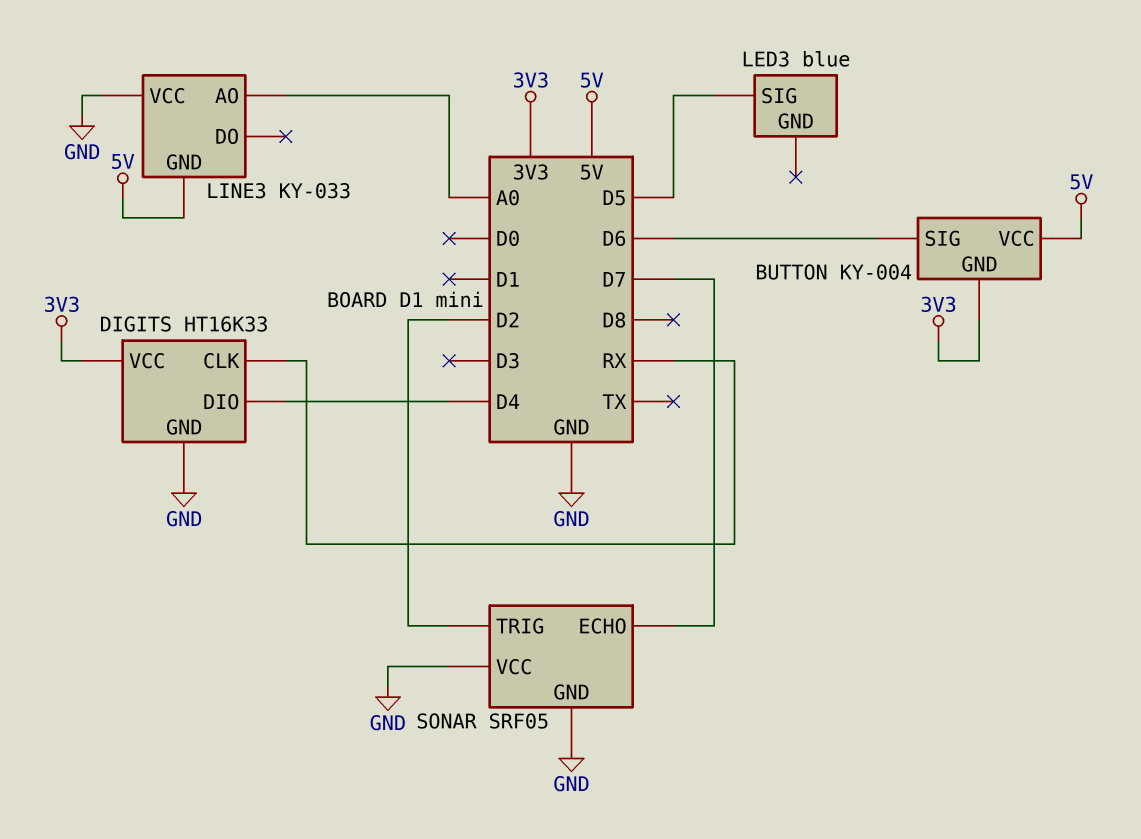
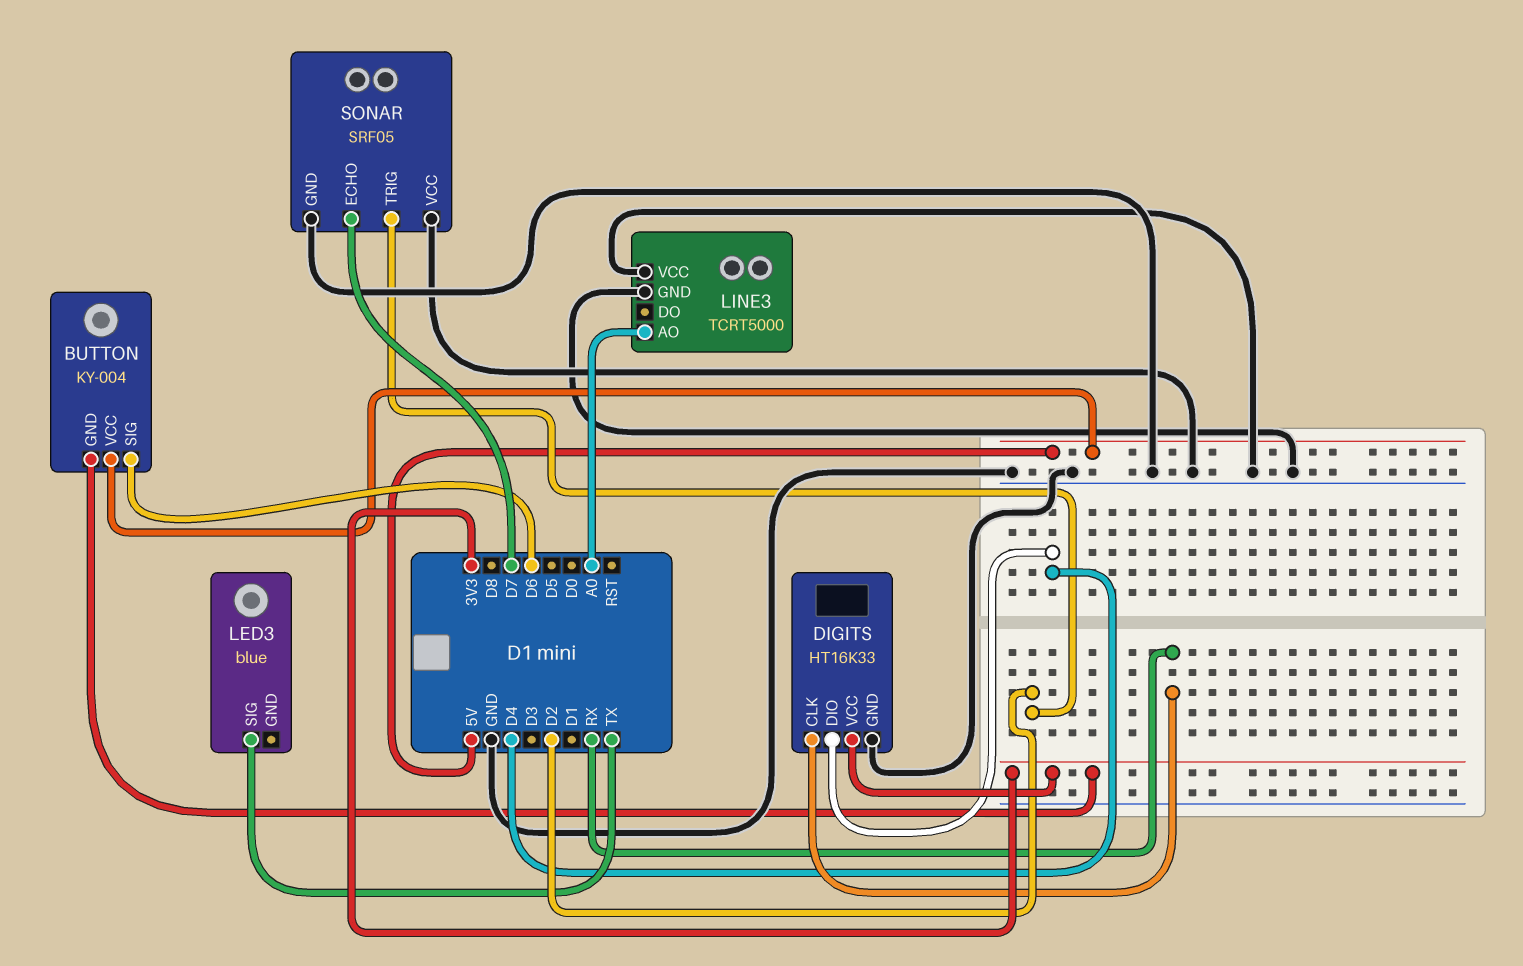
LED3 pin SIG: D5 -> TX
LINE3: KY-033 -> TCRT5000
LINE3 pin GND: 5V -> GND

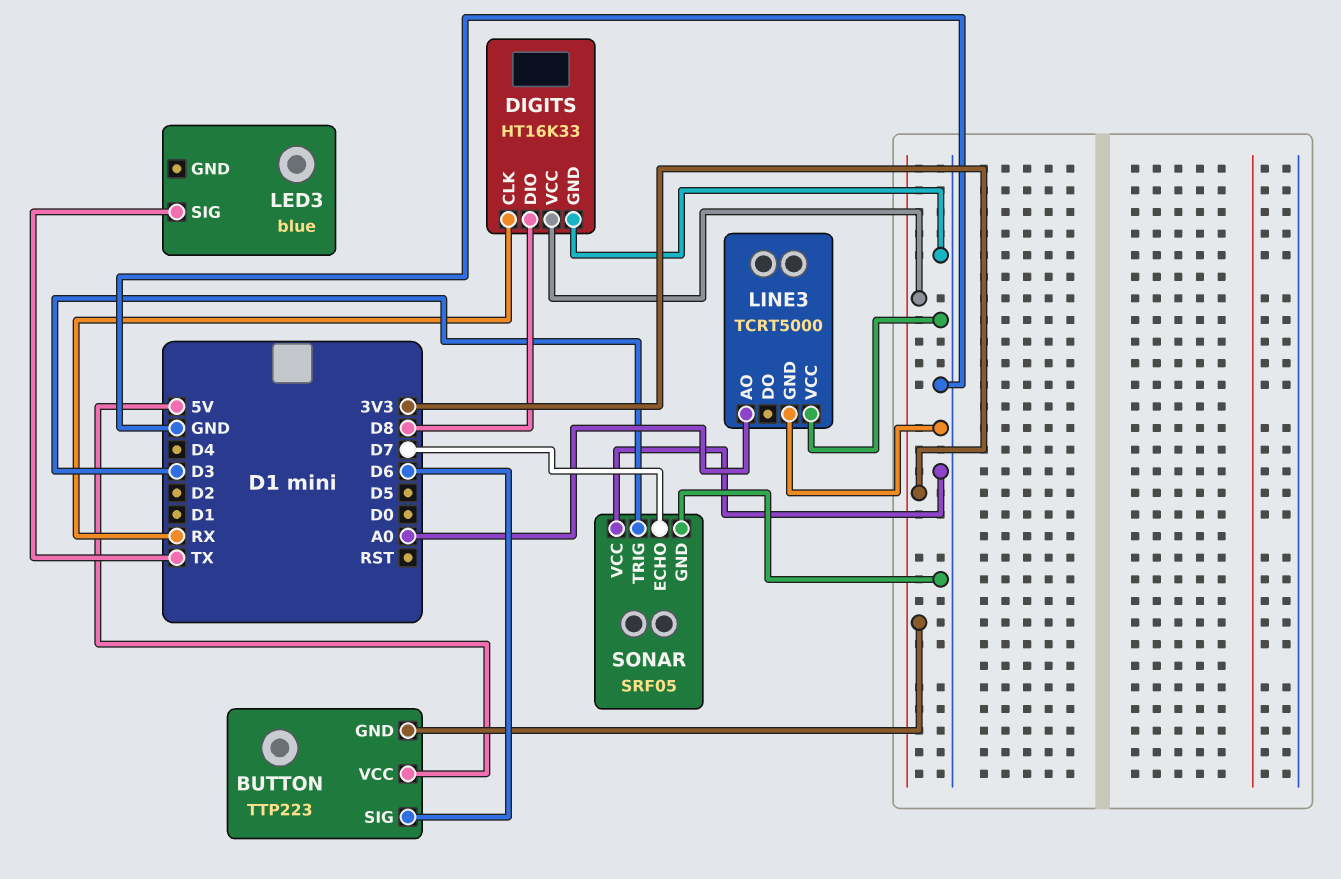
BUTTON: KY-004 -> TTP223
DIGITS pin DIO: D4 -> D8
SONAR pin TRIG: D2 -> D3

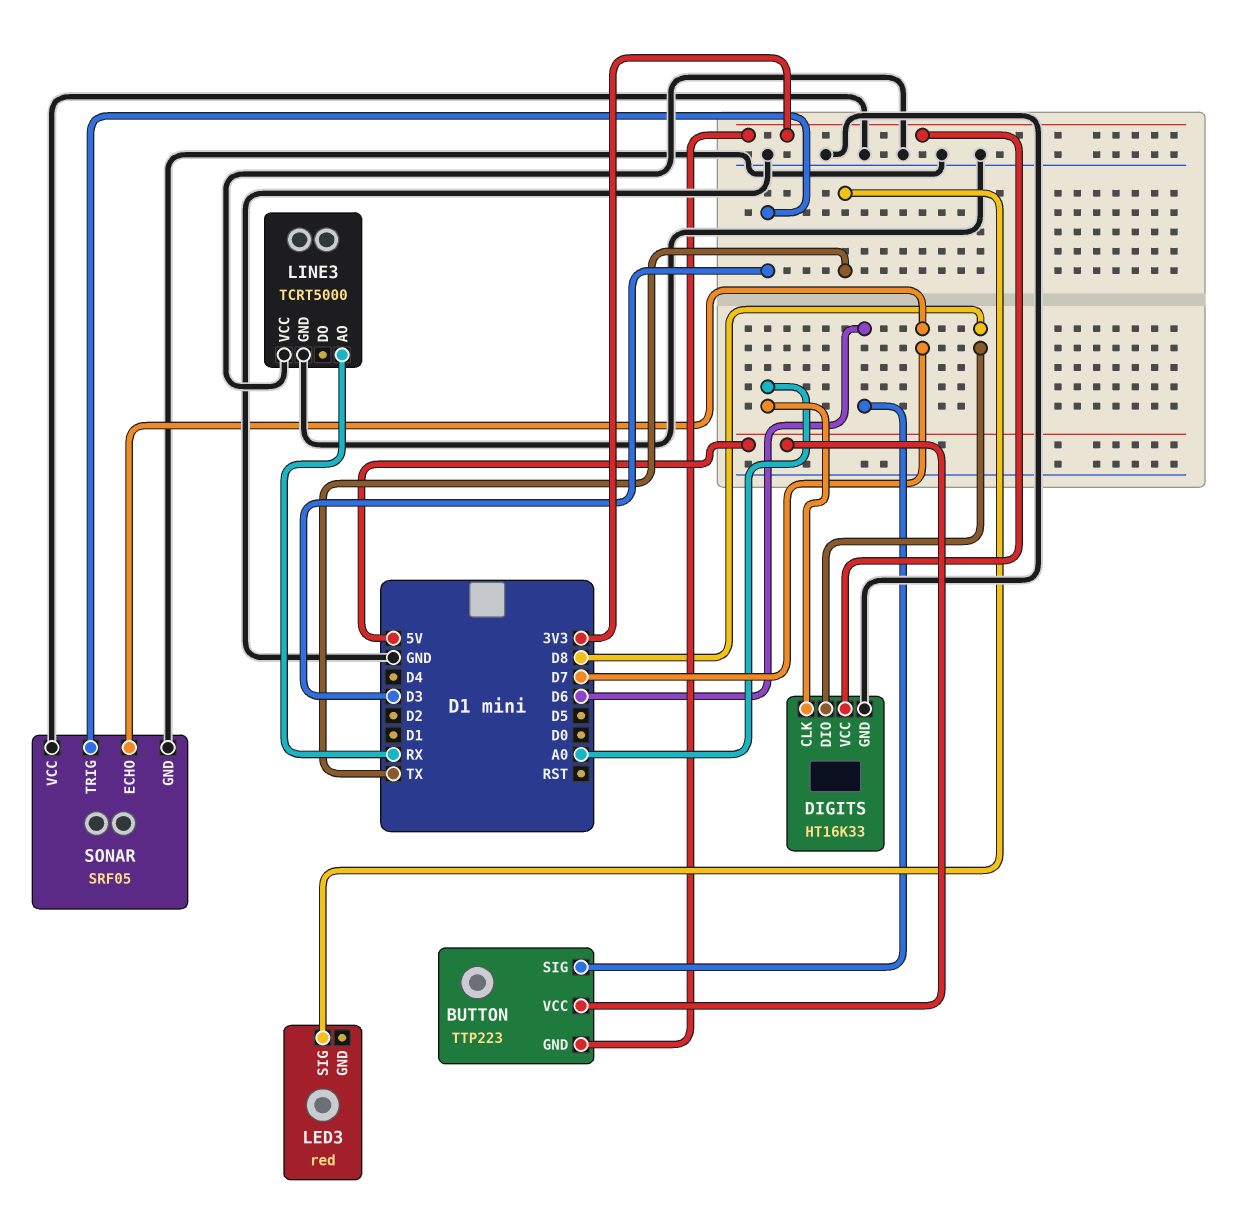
DIGITS pin CLK: RX -> A0
LED3: blue -> red
LINE3 pin AO: A0 -> RX

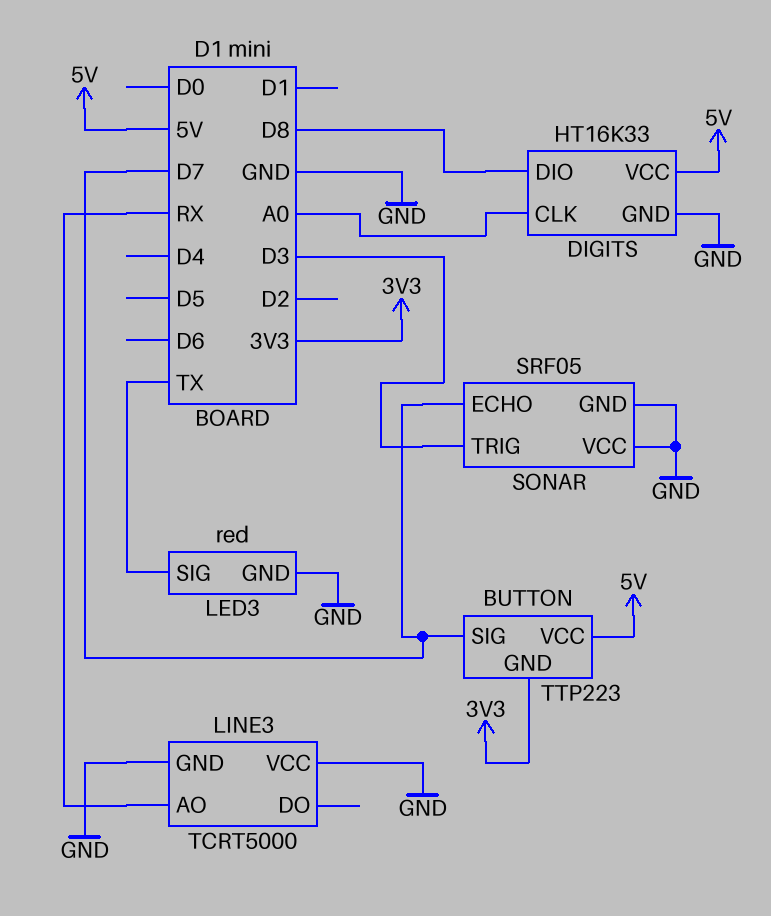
BUTTON pin SIG: D6 -> D7
DIGITS pin VCC: 3V3 -> 5V
LED3 pin GND: none -> GND

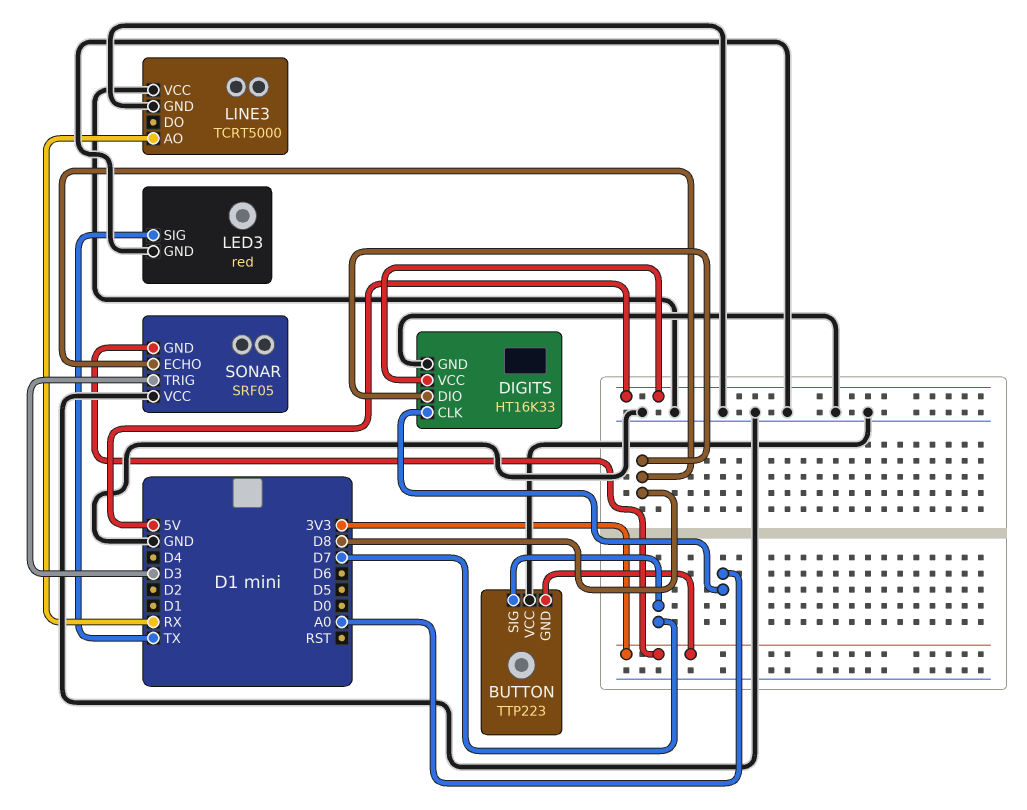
BUTTON pin VCC: 5V -> GND
SONAR pin ECHO: D7 -> D8
SONAR pin GND: GND -> 3V3

